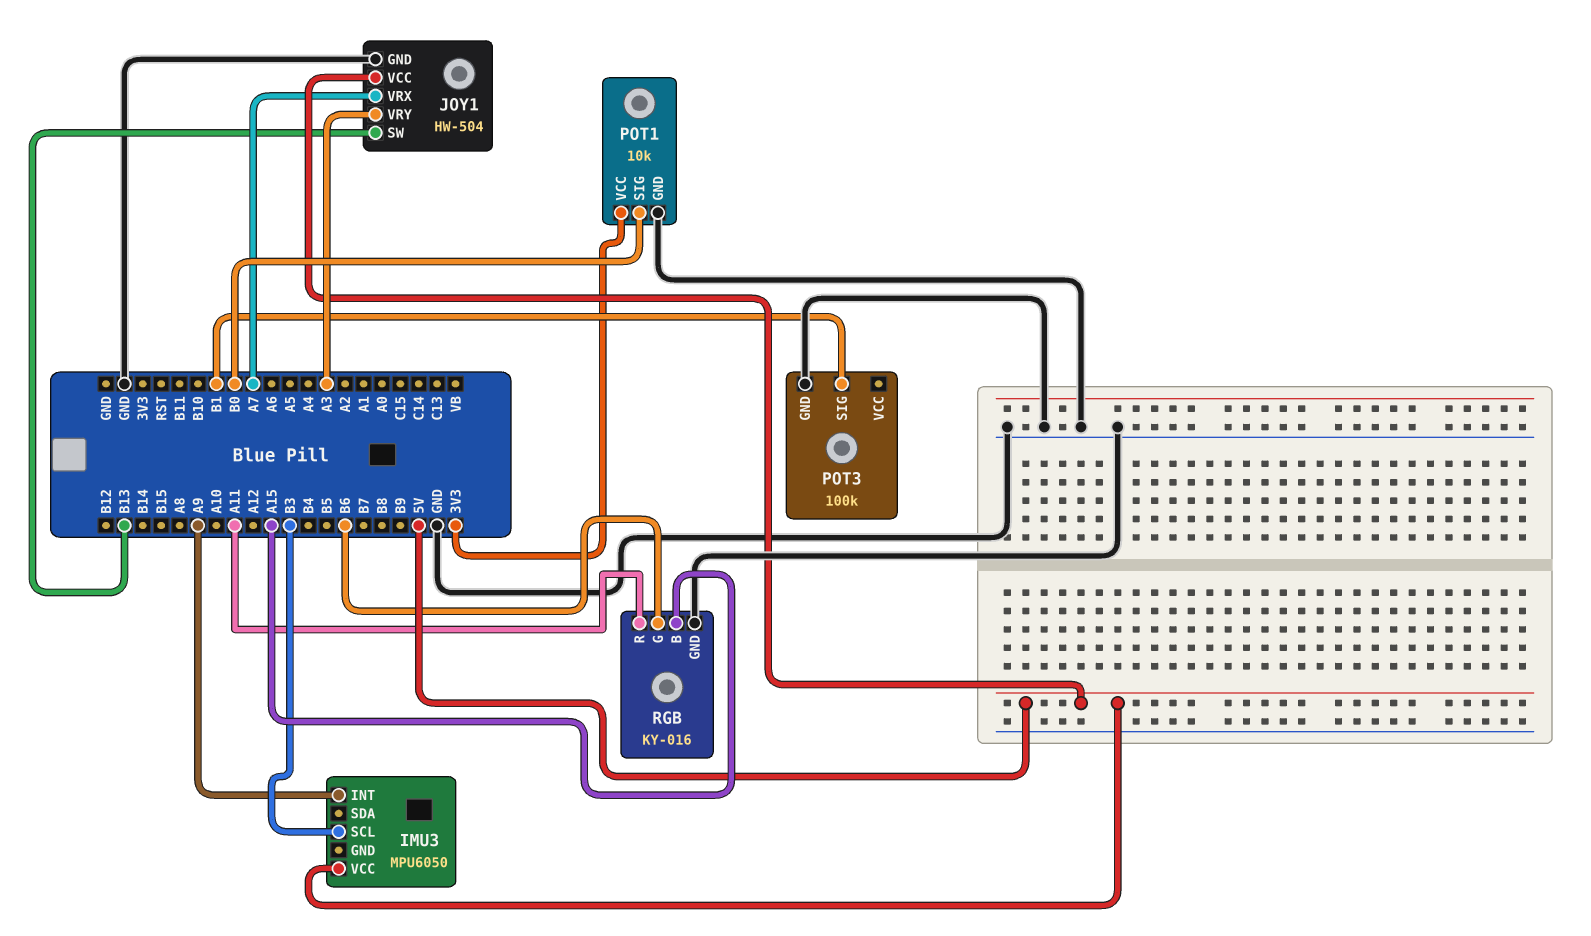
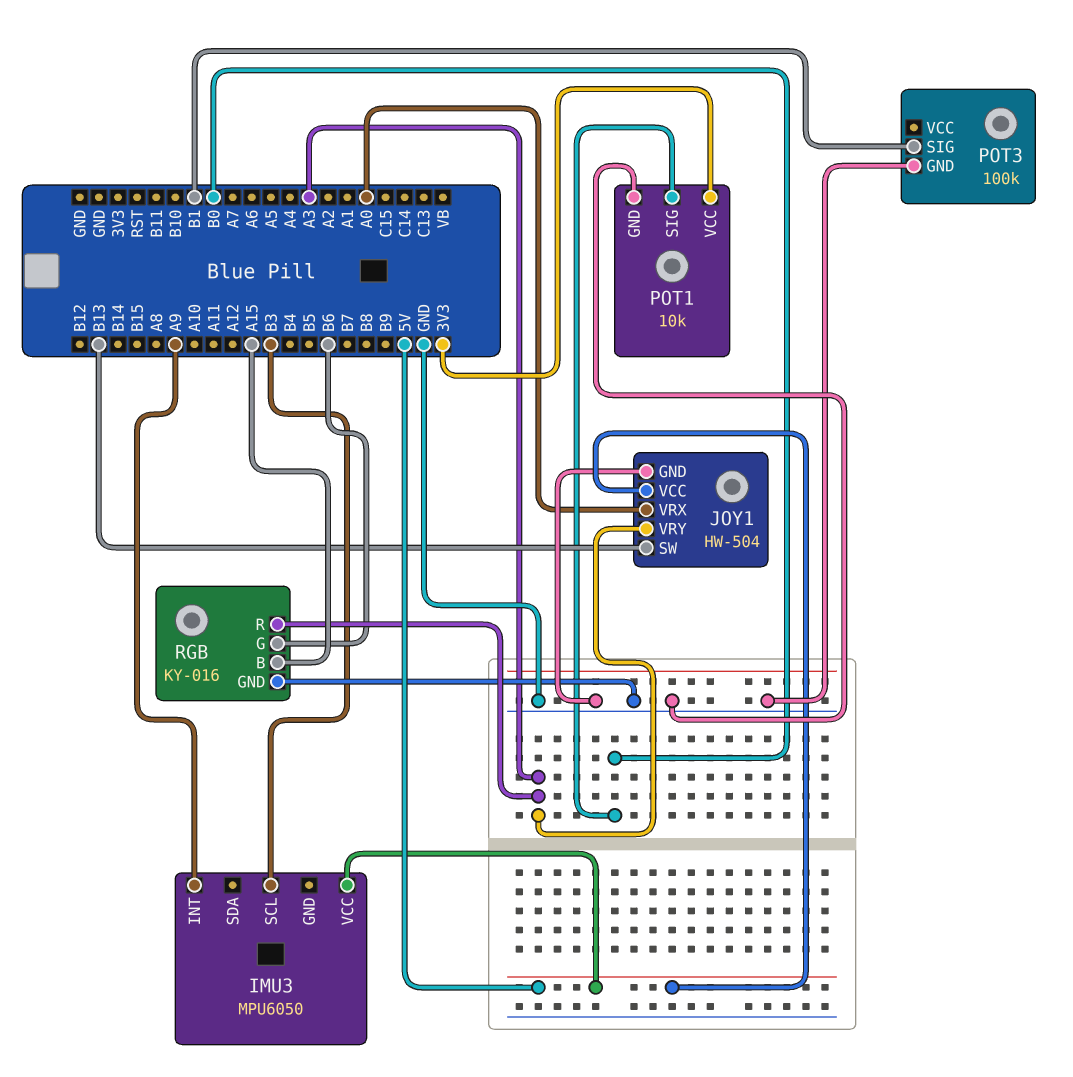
JOY1 pin VRX: A7 -> A0
RGB pin R: A11 -> A3

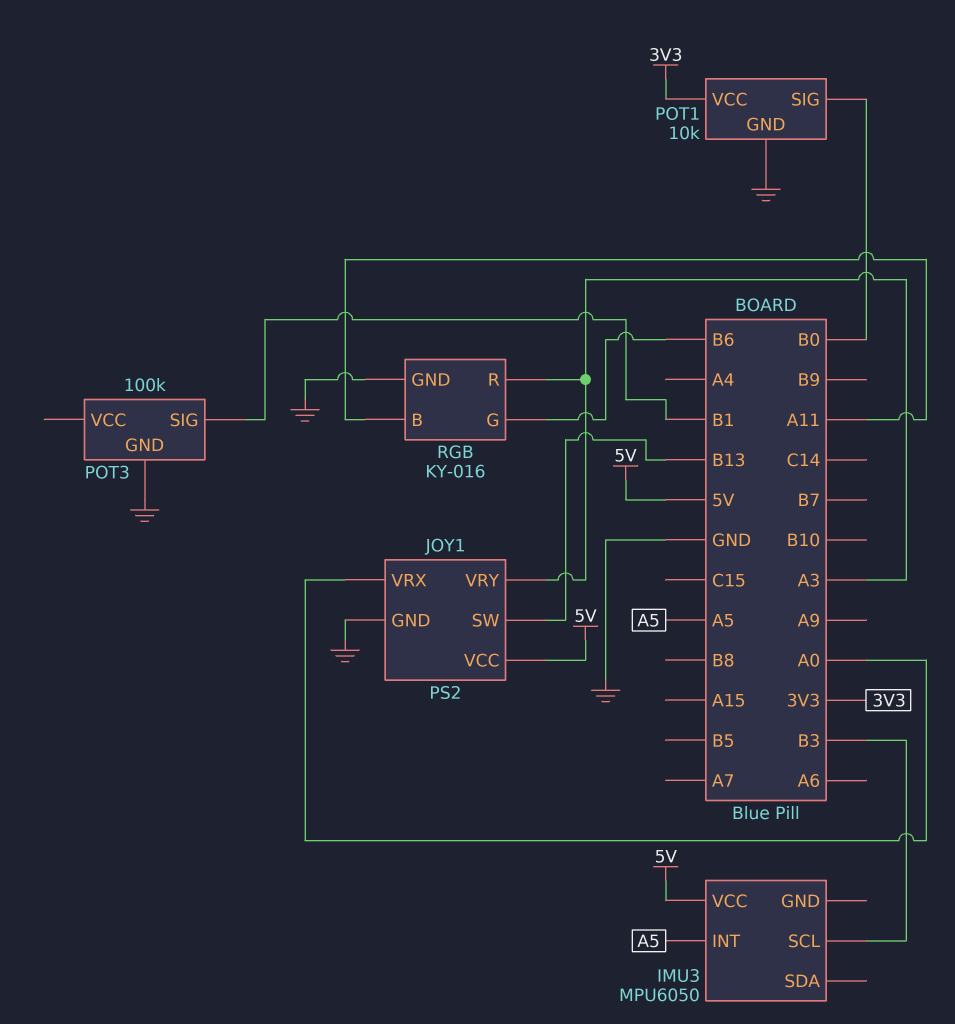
IMU3 pin INT: A9 -> A5
JOY1: HW-504 -> PS2
RGB pin B: A15 -> A11

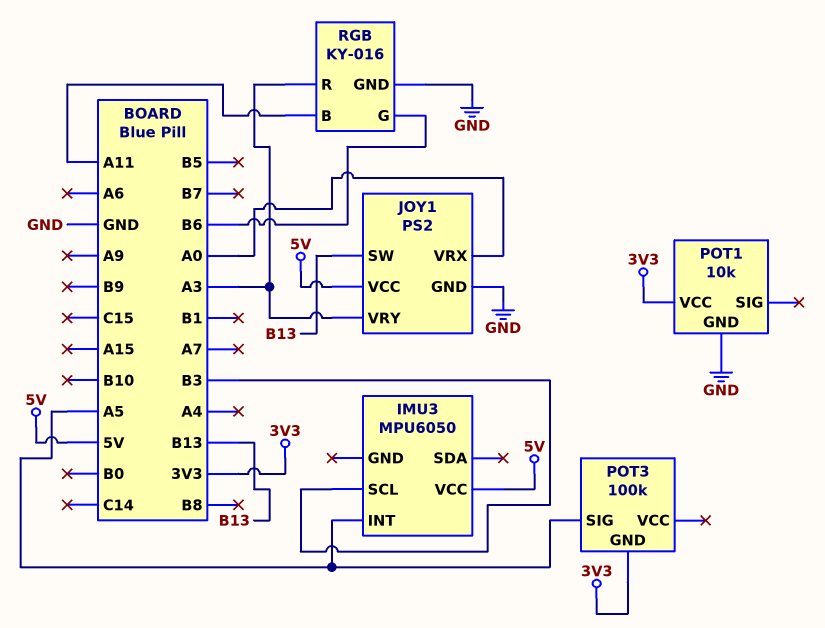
POT1 pin SIG: B0 -> none
POT3 pin GND: GND -> 3V3
POT3 pin SIG: B1 -> A5

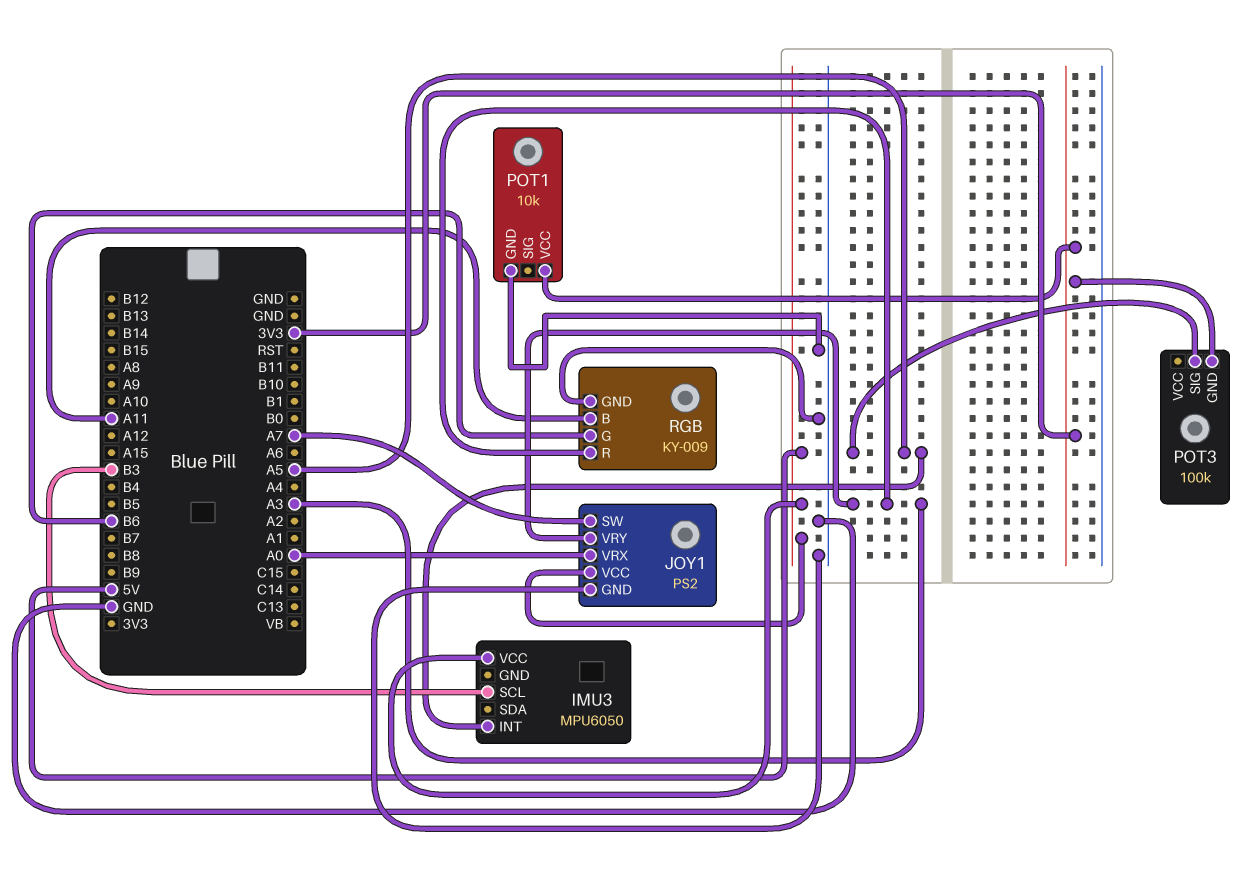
JOY1 pin SW: B13 -> A7
RGB: KY-016 -> KY-009

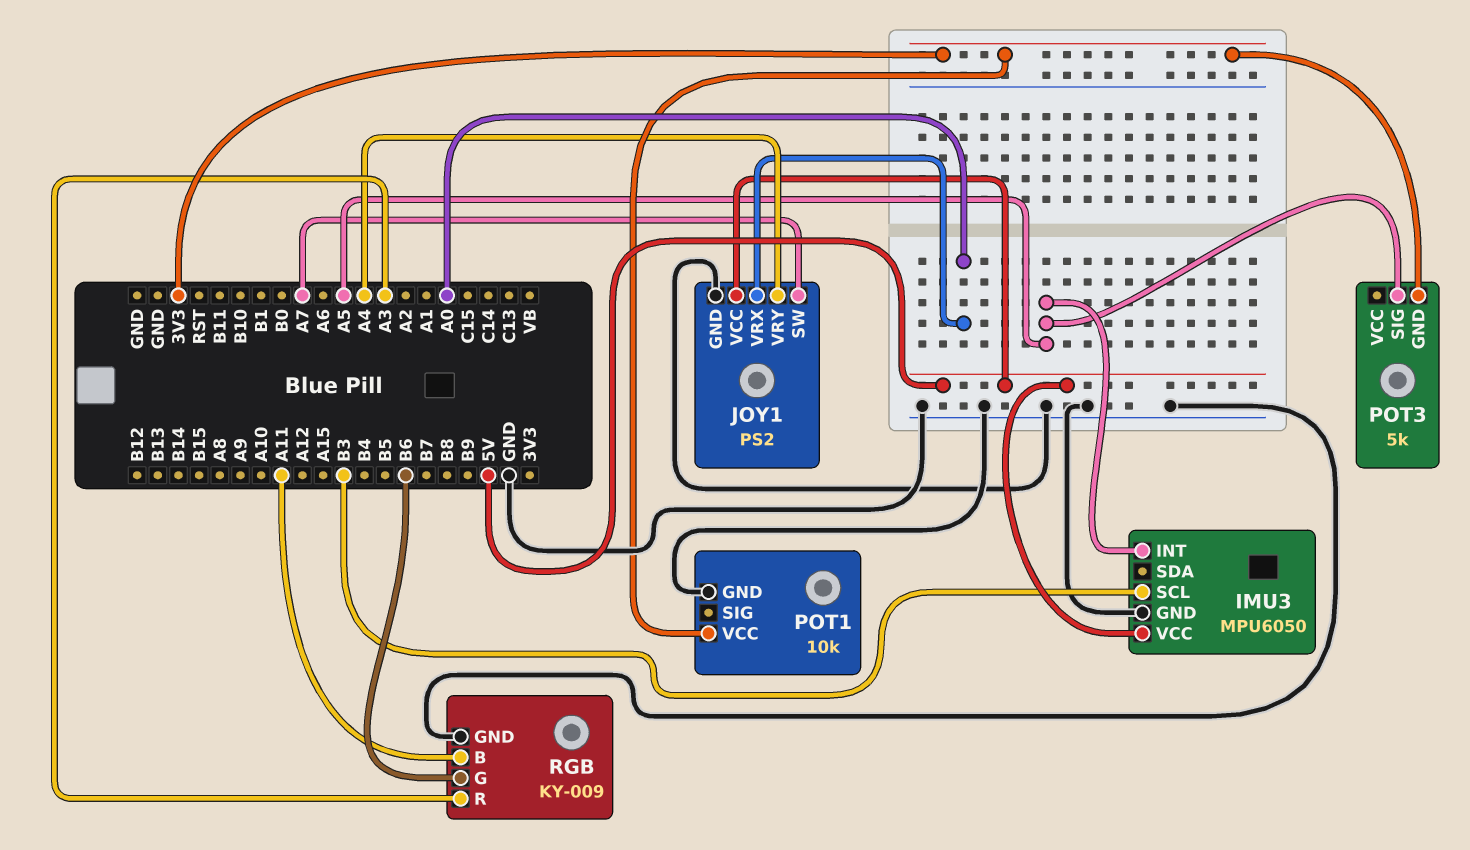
IMU3 pin GND: none -> GND
JOY1 pin VRY: A3 -> A4
POT3: 100k -> 5k

